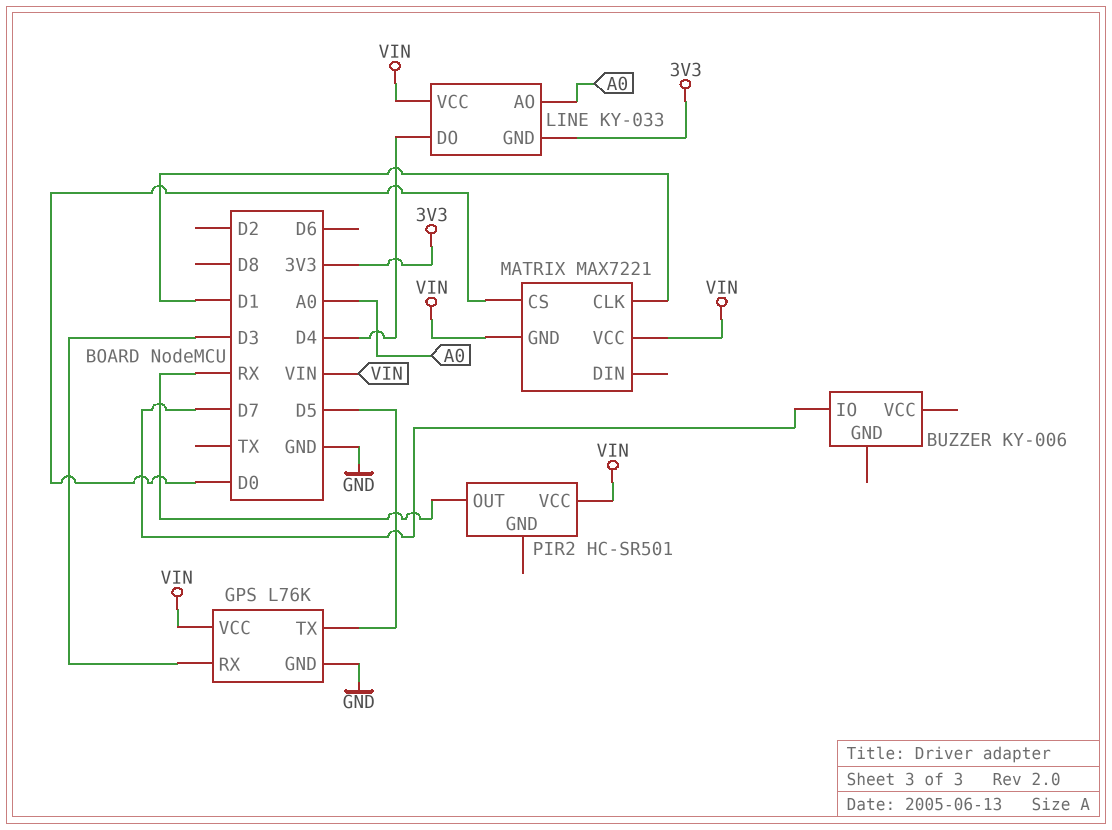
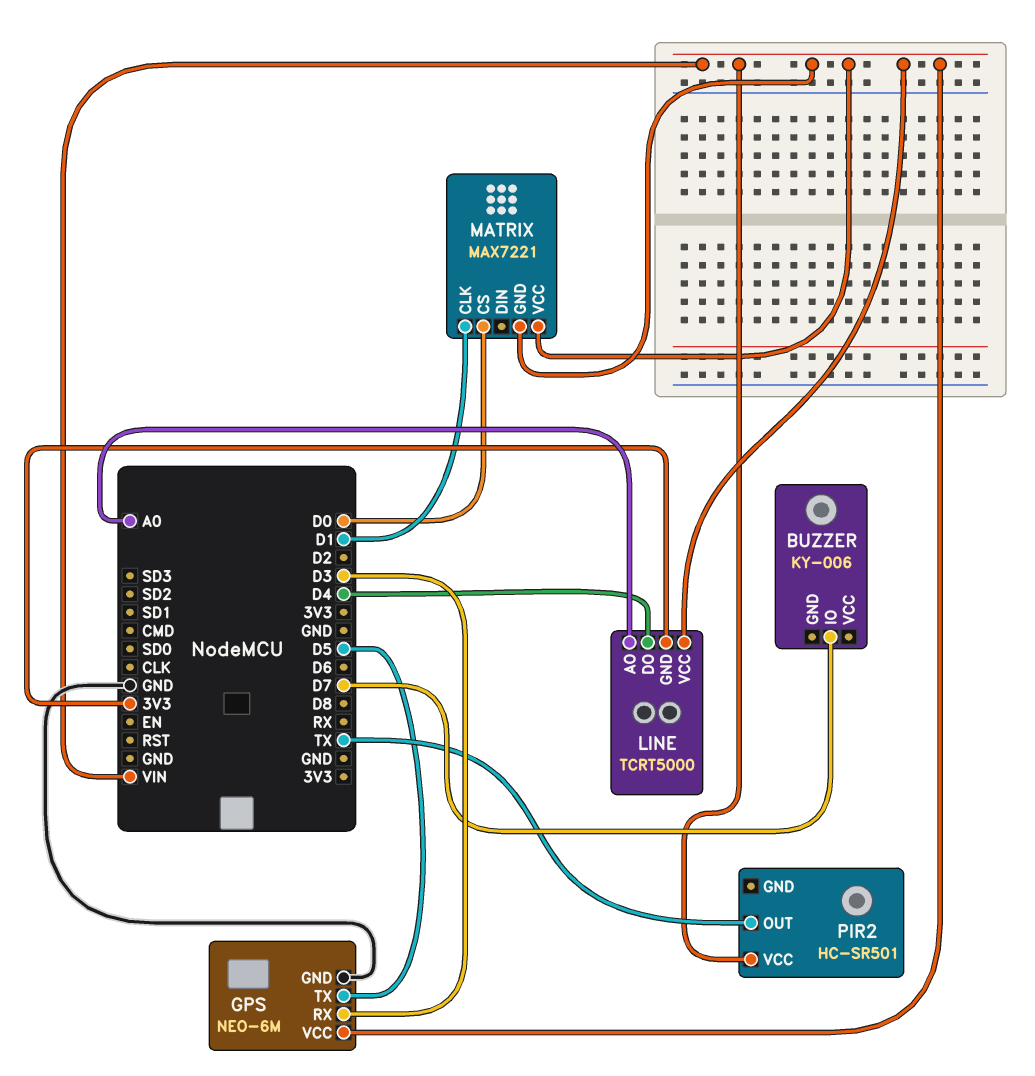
GPS: L76K -> NEO-6M
LINE: KY-033 -> TCRT5000
PIR2 pin OUT: RX -> TX

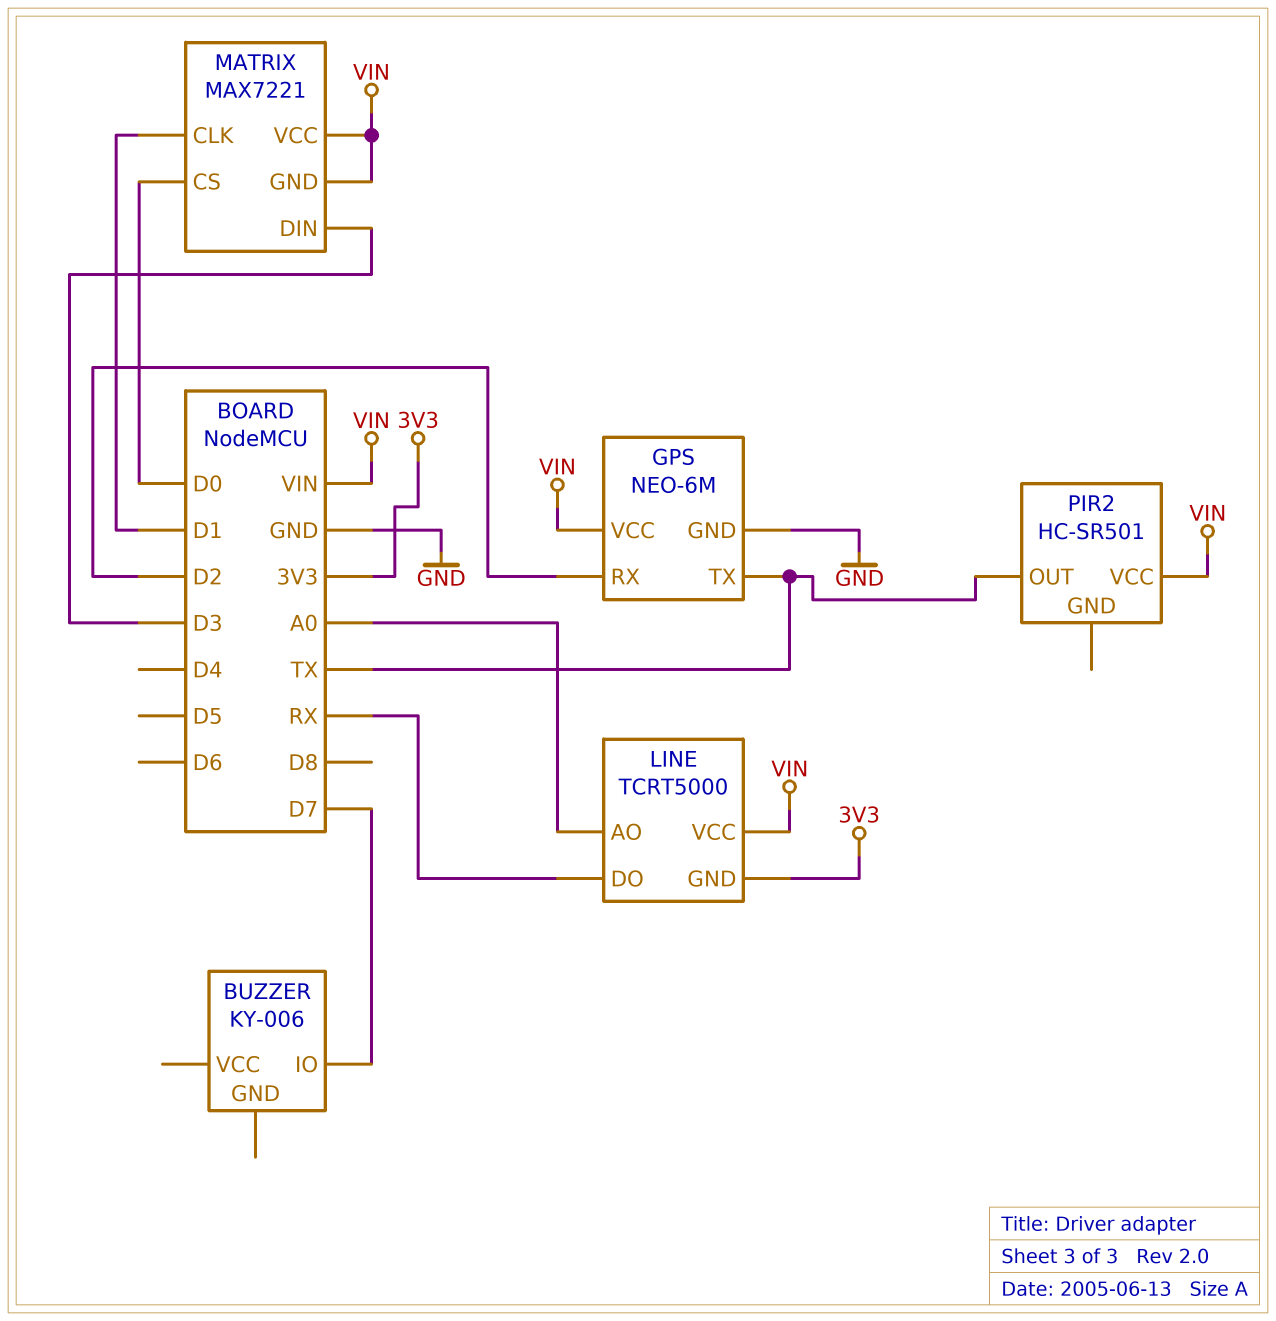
GPS pin RX: D3 -> D2
GPS pin TX: D5 -> TX
LINE pin DO: D4 -> RX
MATRIX pin DIN: none -> D3

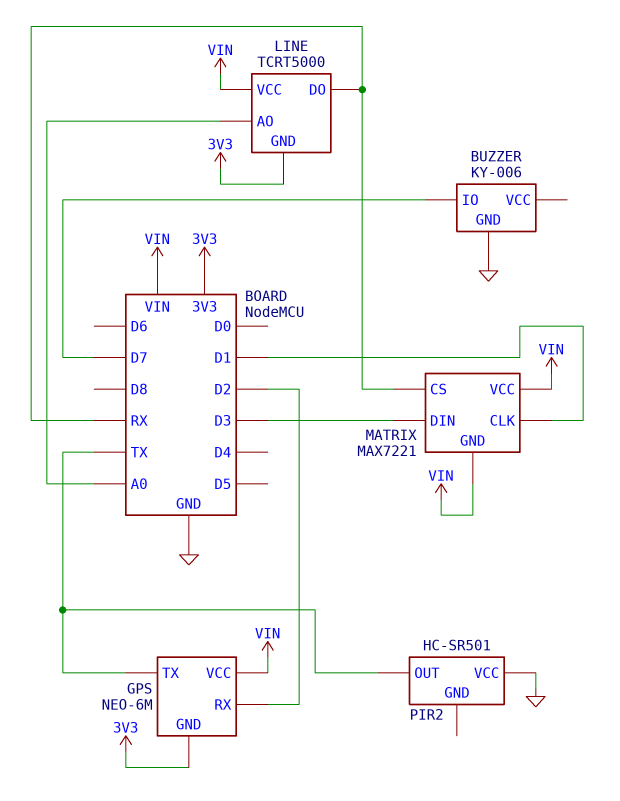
BUZZER pin GND: none -> GND
GPS pin GND: GND -> 3V3
MATRIX pin CS: D0 -> RX
PIR2 pin VCC: VIN -> GND

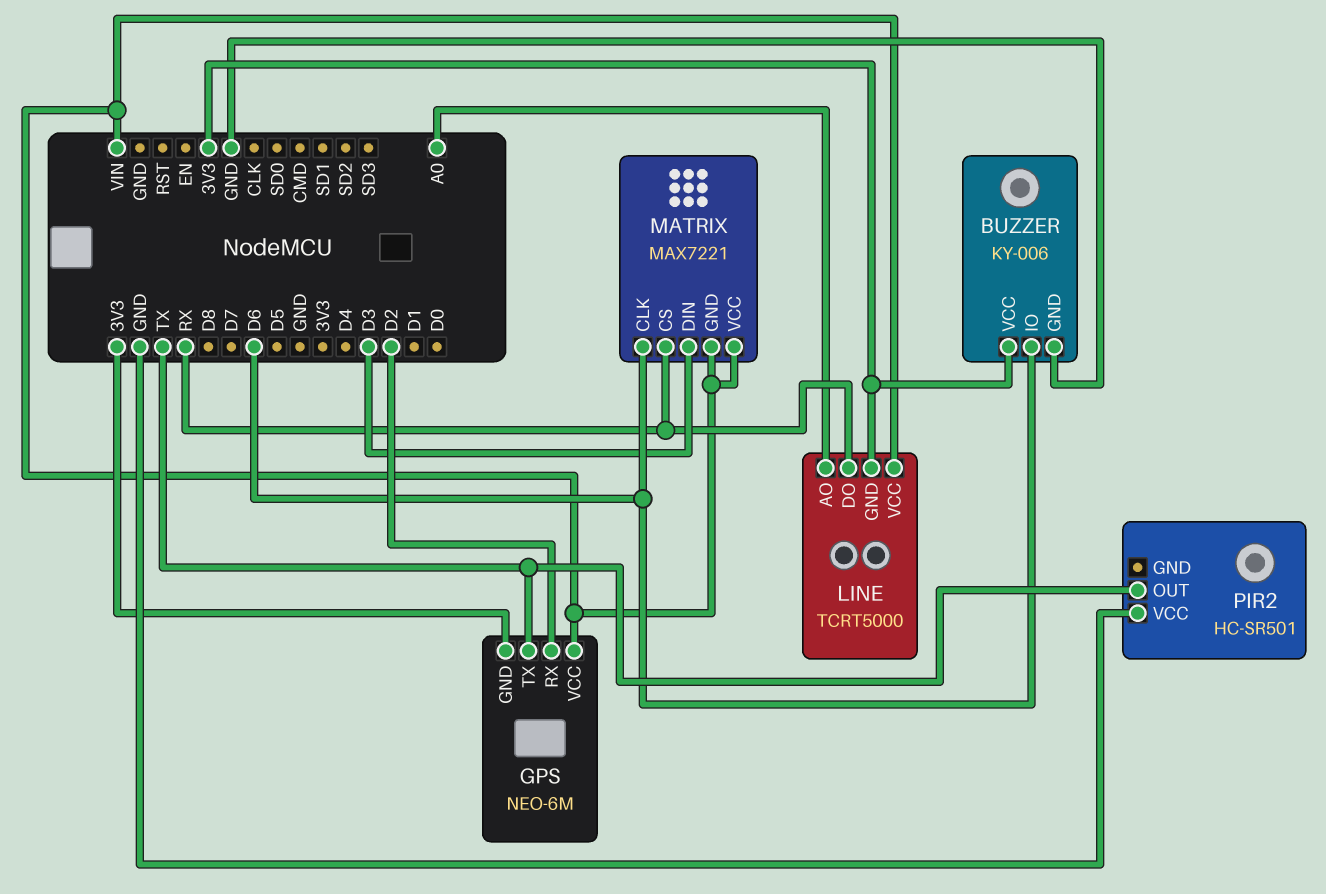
BUZZER pin IO: D7 -> D6
BUZZER pin VCC: none -> 3V3
MATRIX pin CLK: D1 -> D6

